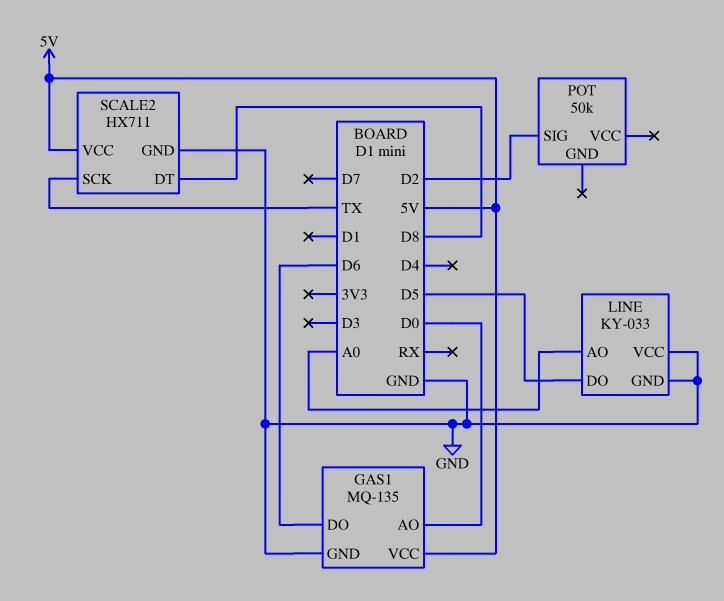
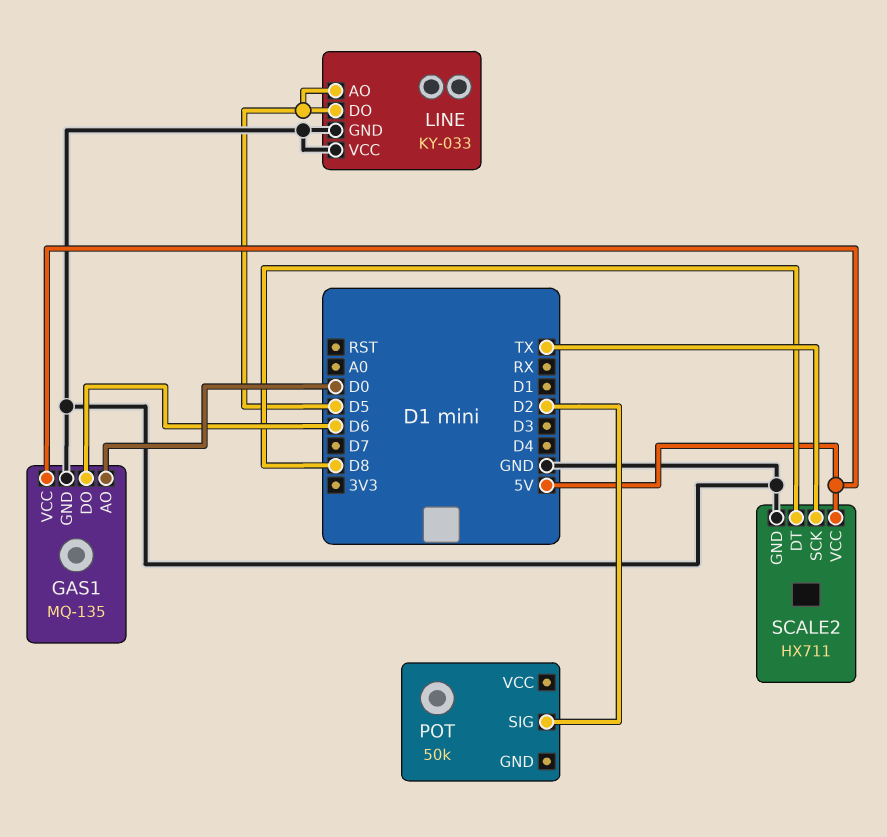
LINE pin AO: A0 -> D5

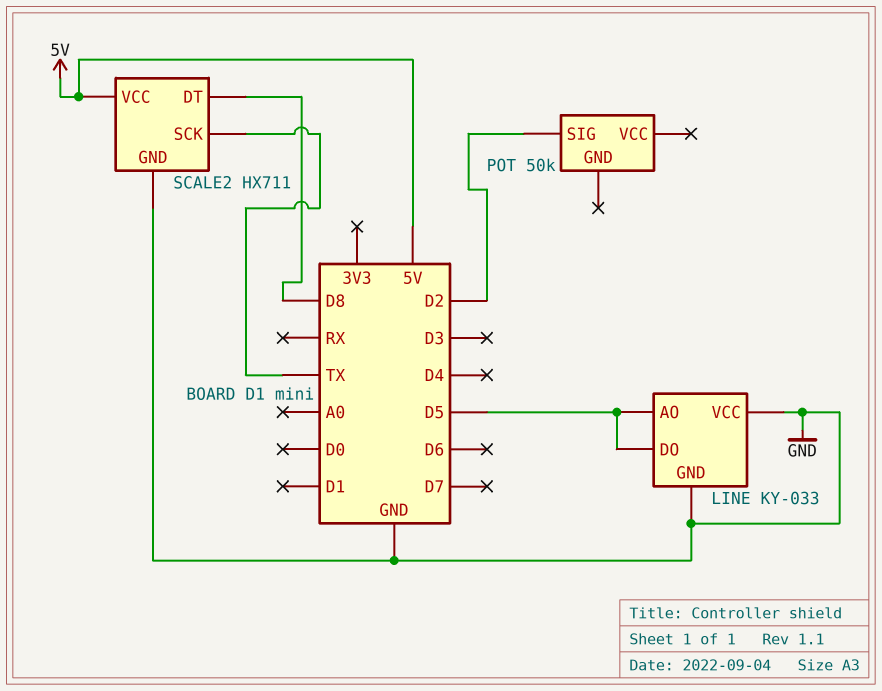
GAS1: MQ-135 -> none
GAS1 pin AO: D0 -> none
GAS1 pin DO: D6 -> none
GAS1 pin GND: GND -> none
GAS1 pin VCC: 5V -> none

